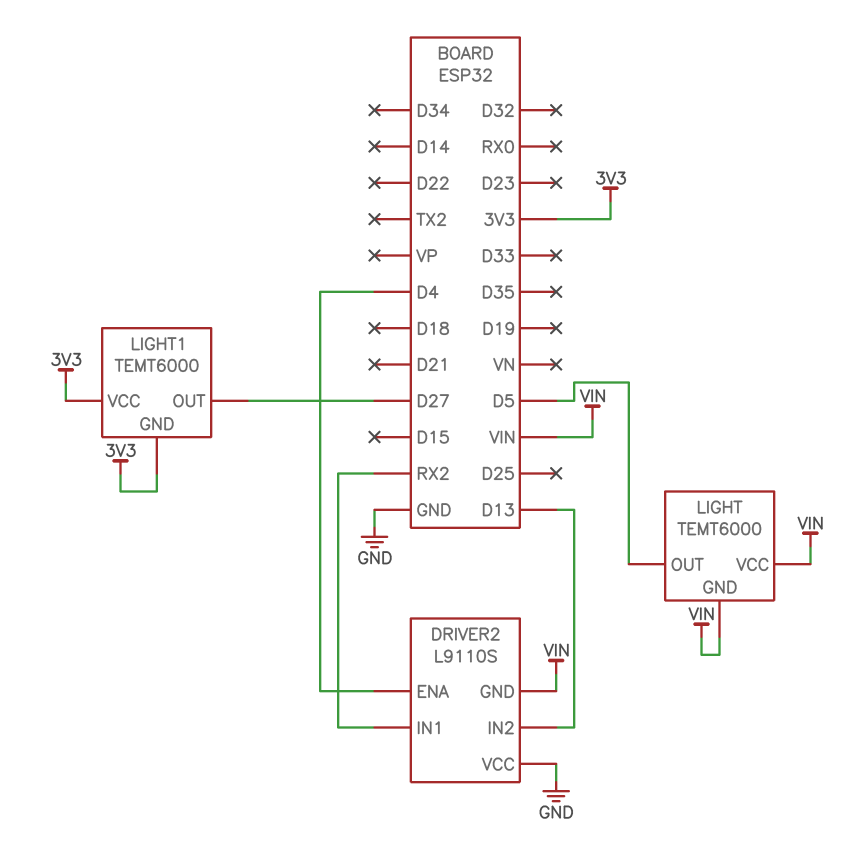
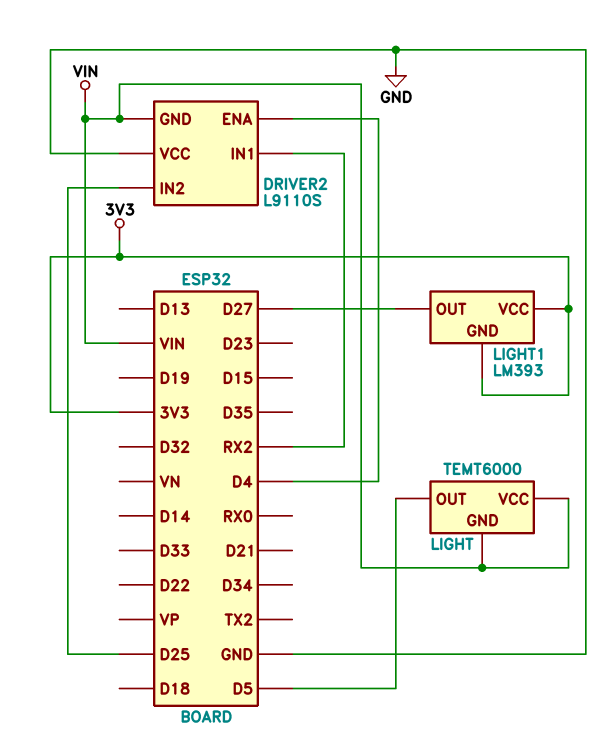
DRIVER2 pin IN2: D13 -> D25
LIGHT1: TEMT6000 -> LM393

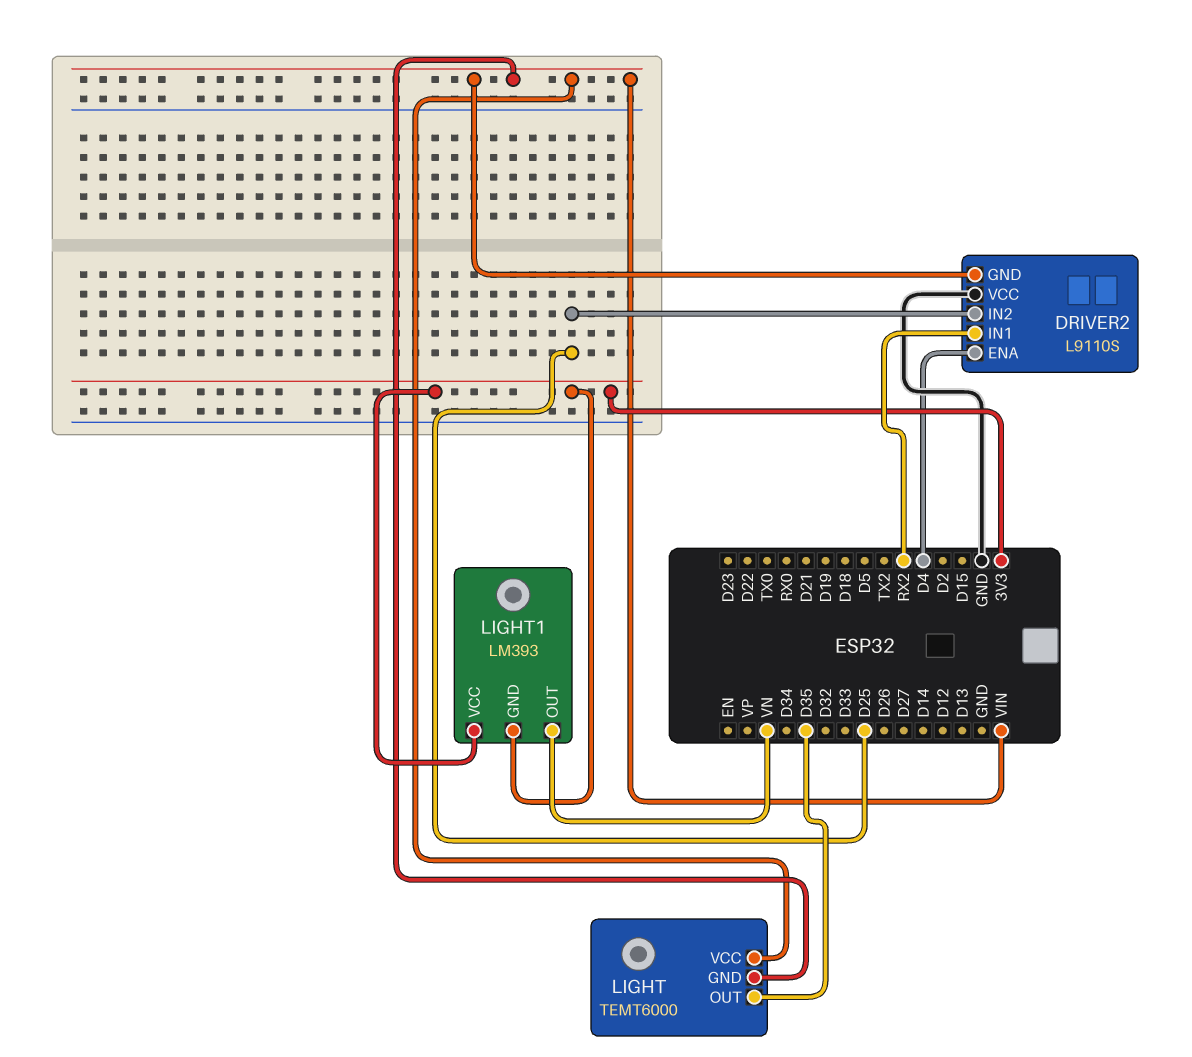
LIGHT pin OUT: D5 -> D35
LIGHT1 pin OUT: D27 -> VN

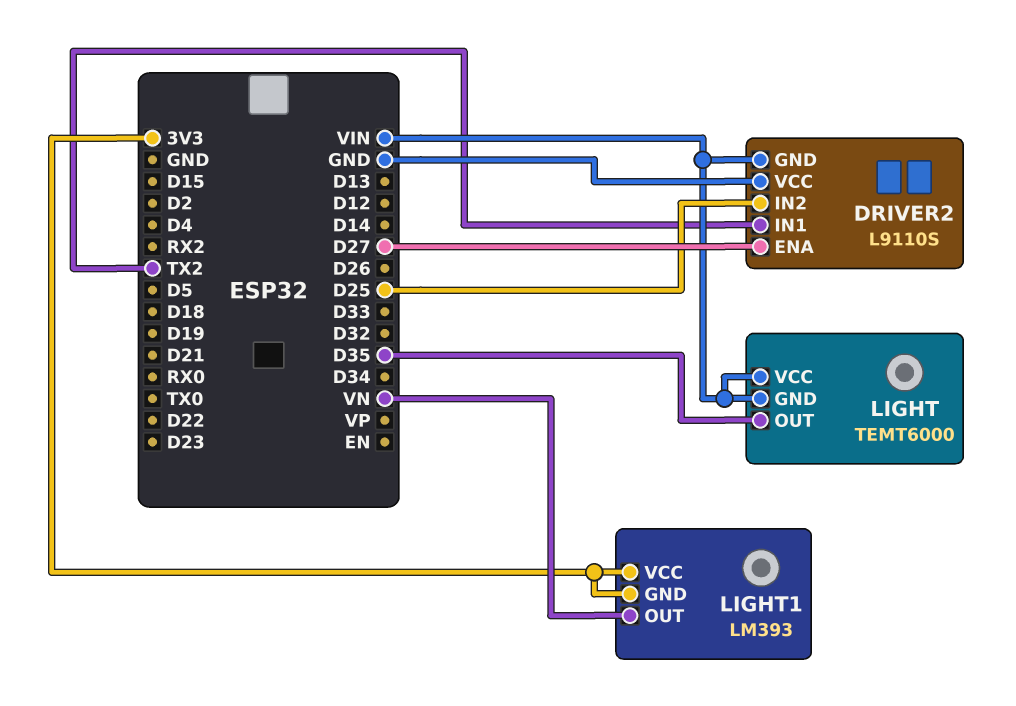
DRIVER2 pin ENA: D4 -> D27
DRIVER2 pin IN1: RX2 -> TX2

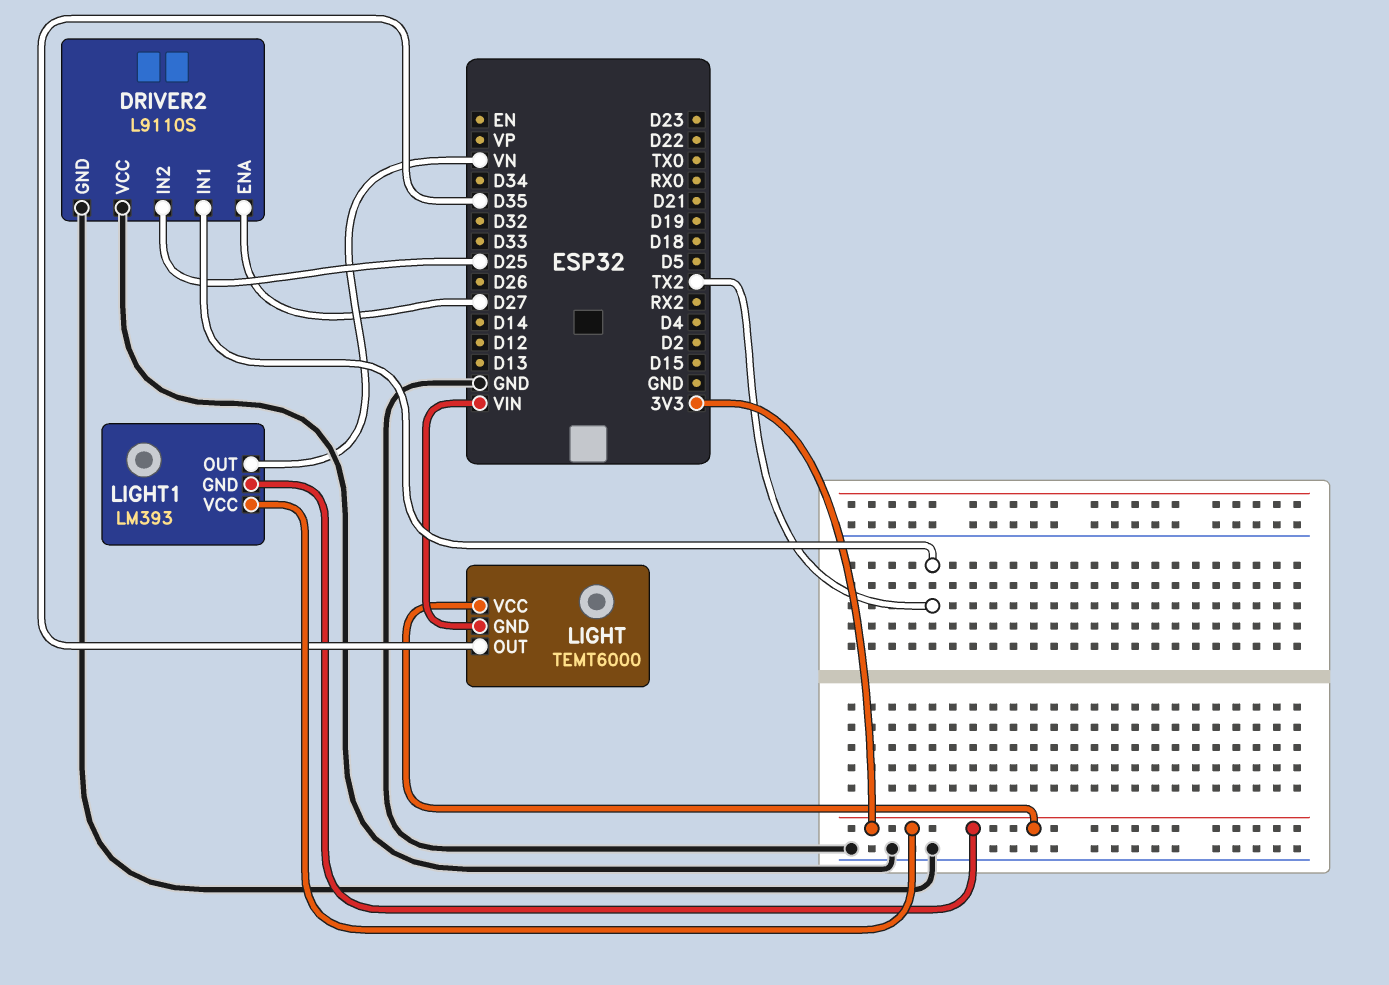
DRIVER2 pin GND: VIN -> GND
LIGHT pin VCC: VIN -> 3V3

